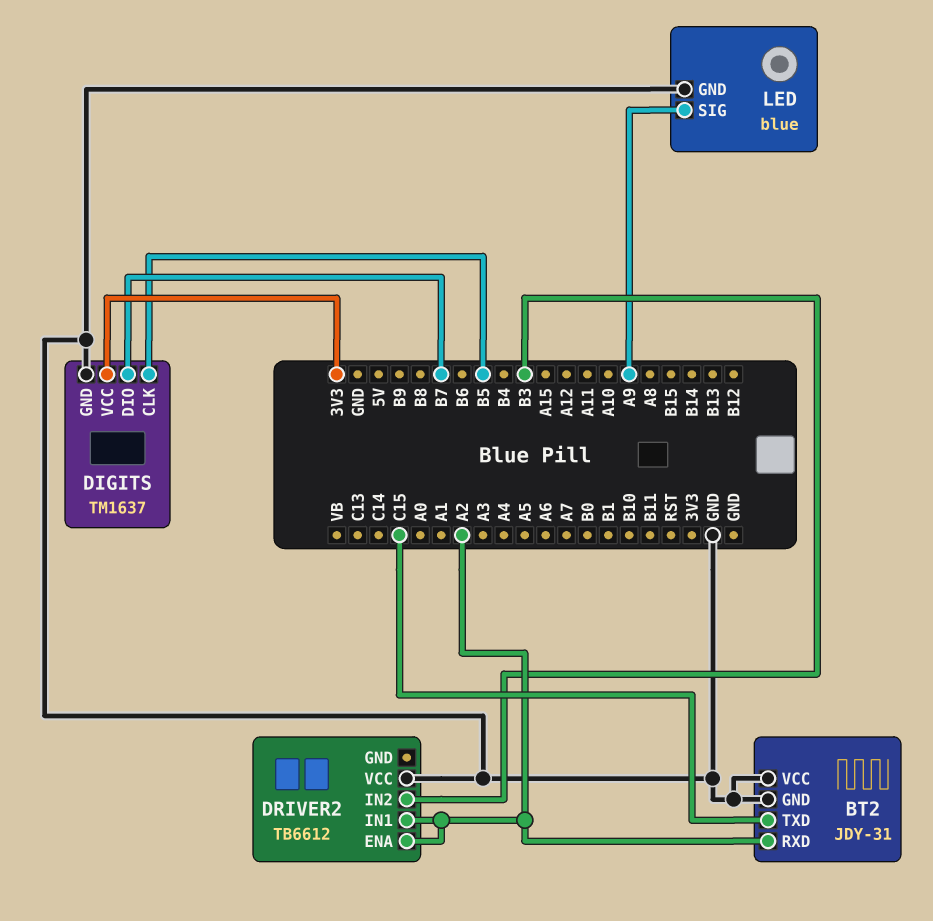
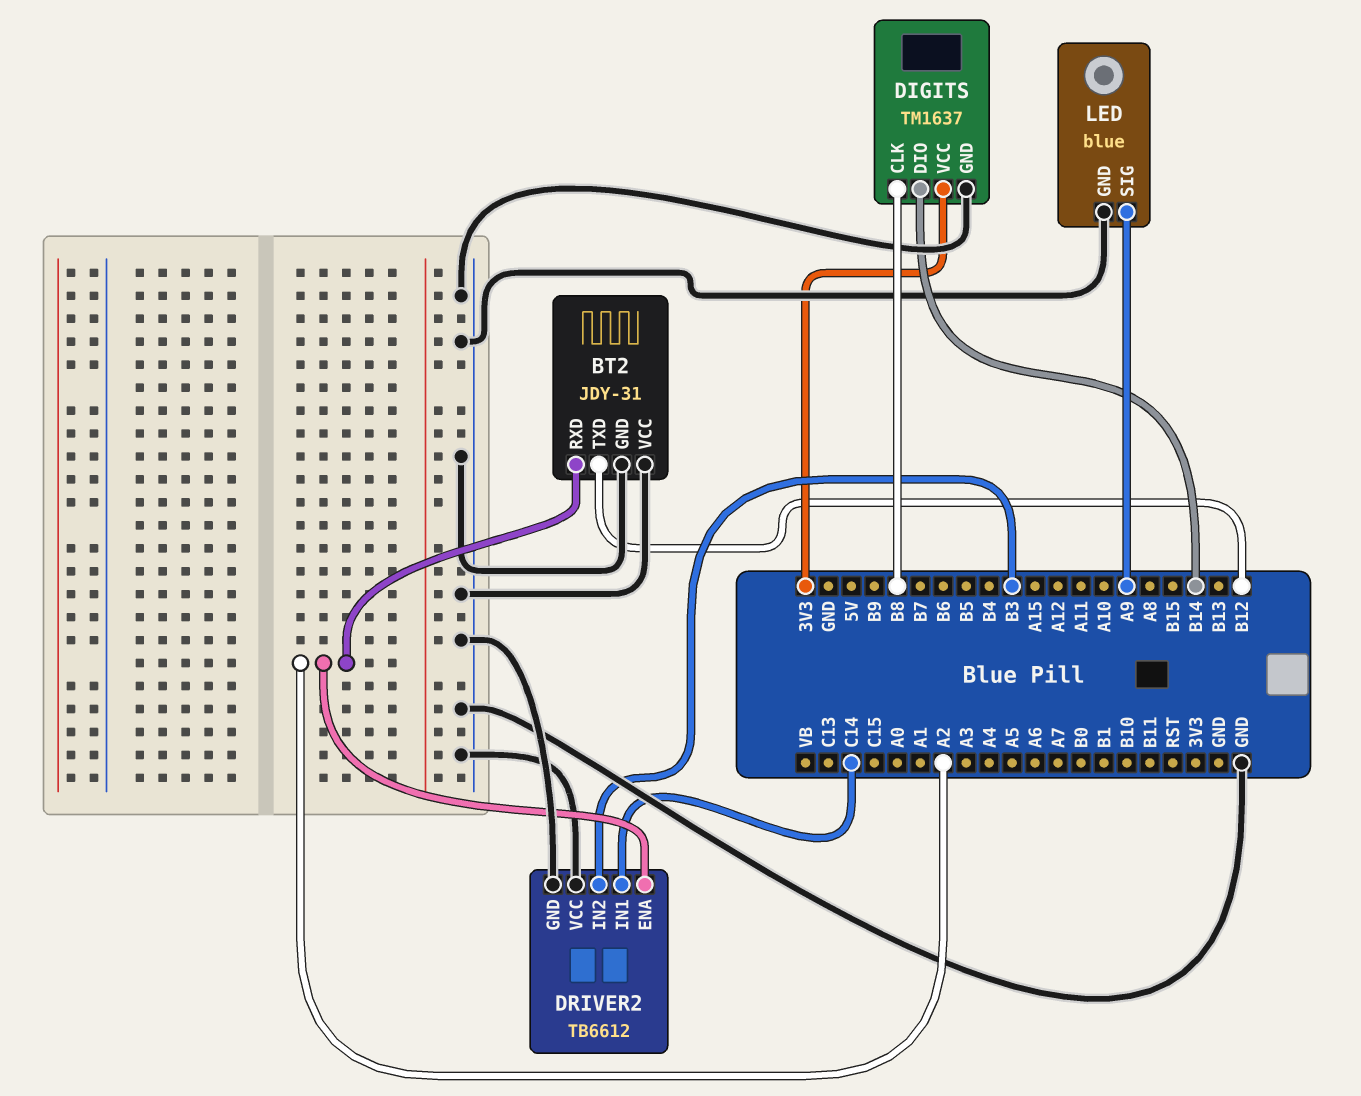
BT2 pin TXD: C15 -> B12
DIGITS pin CLK: B5 -> B8
DIGITS pin DIO: B7 -> B14
DRIVER2 pin GND: none -> GND
DRIVER2 pin IN1: A2 -> C14

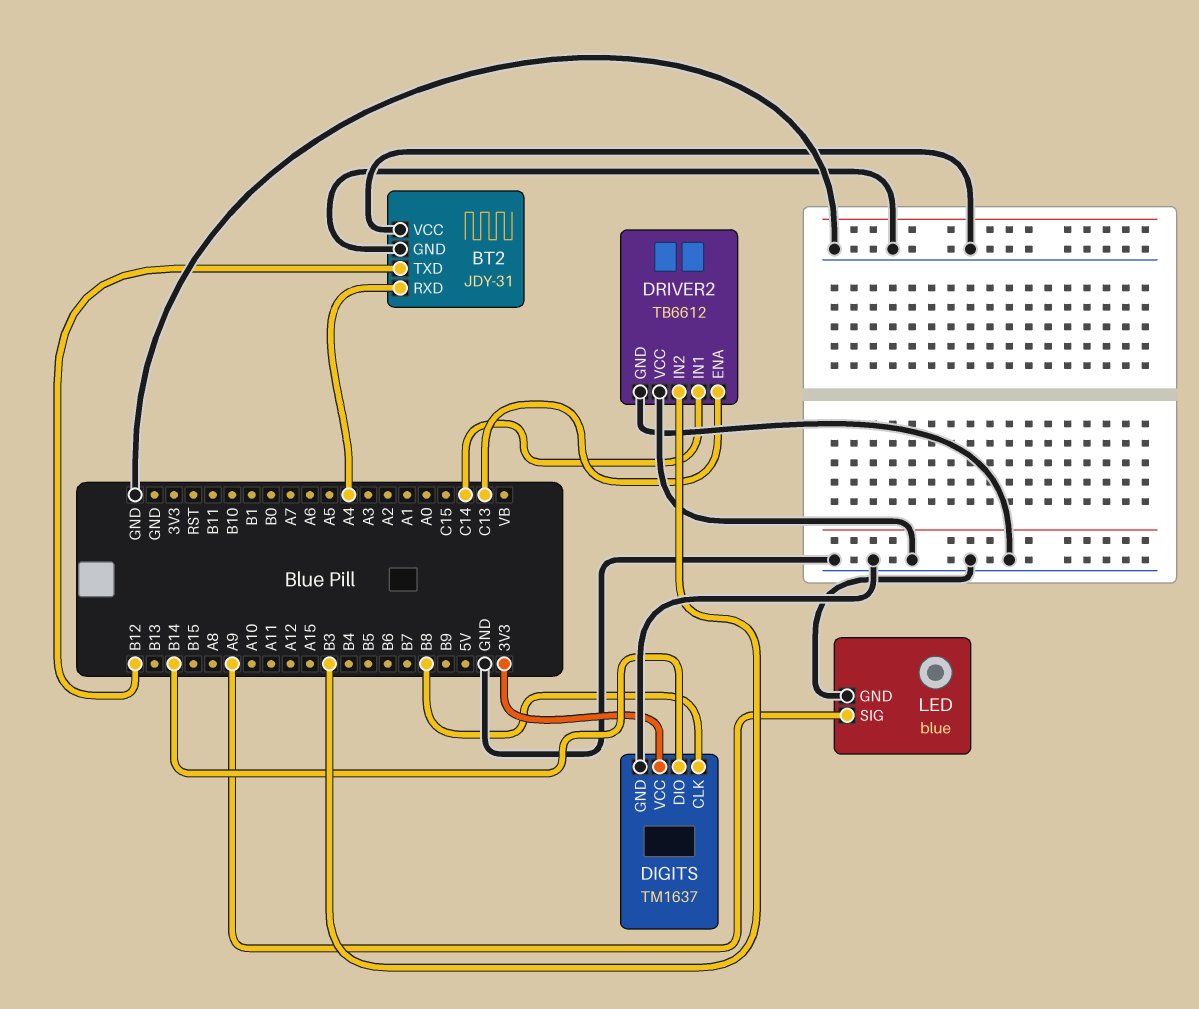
BT2 pin RXD: A2 -> A4
DRIVER2 pin ENA: A2 -> C13

